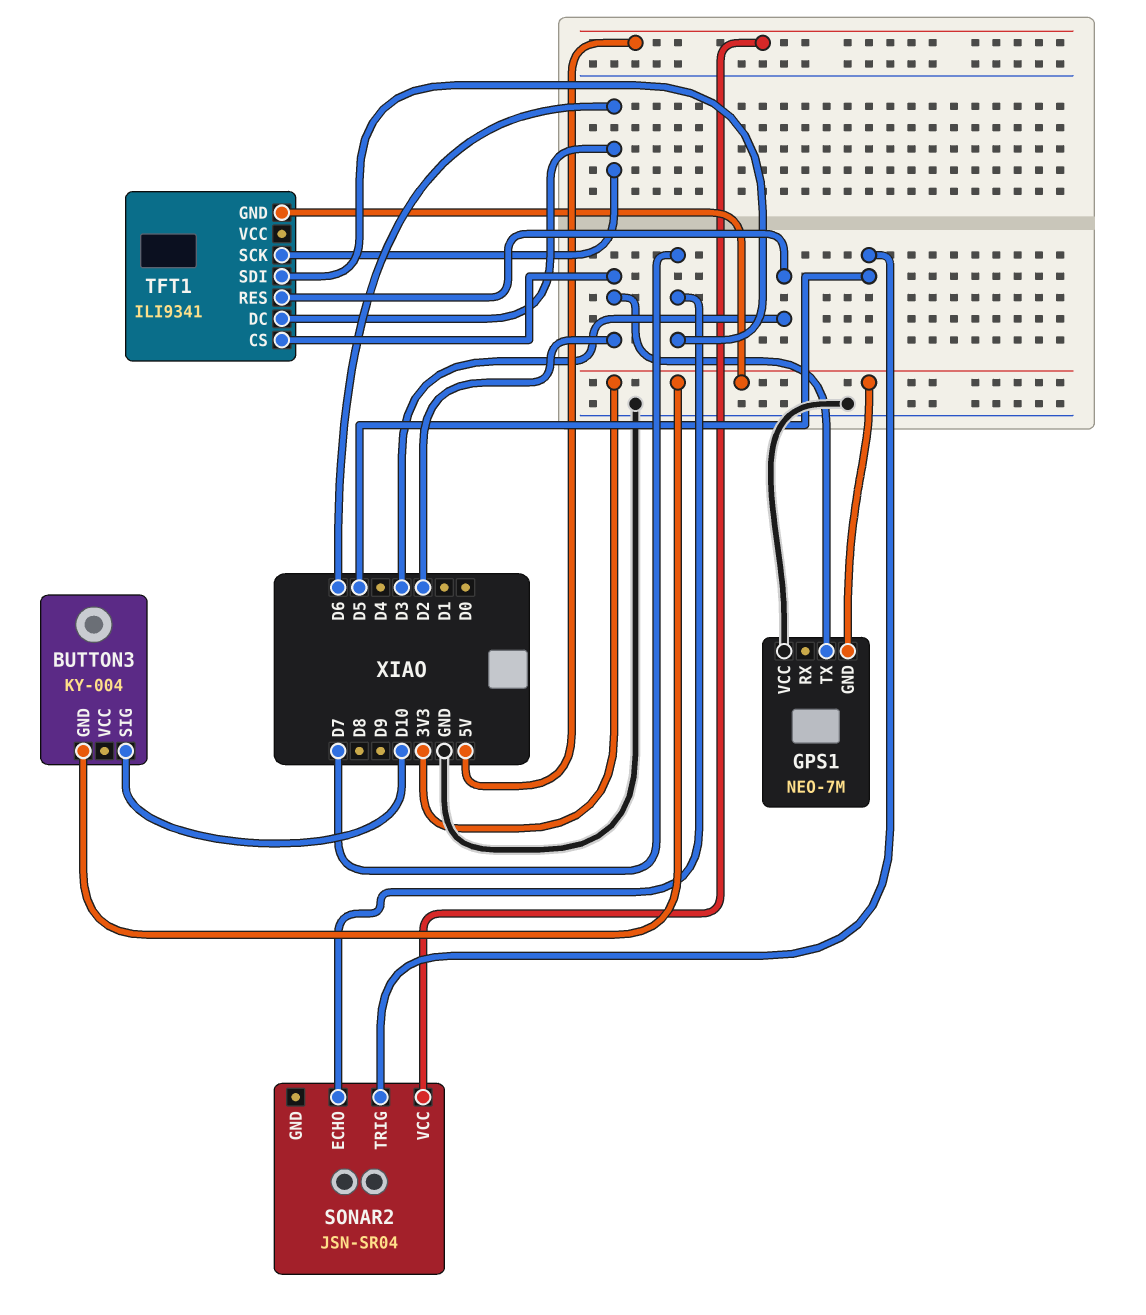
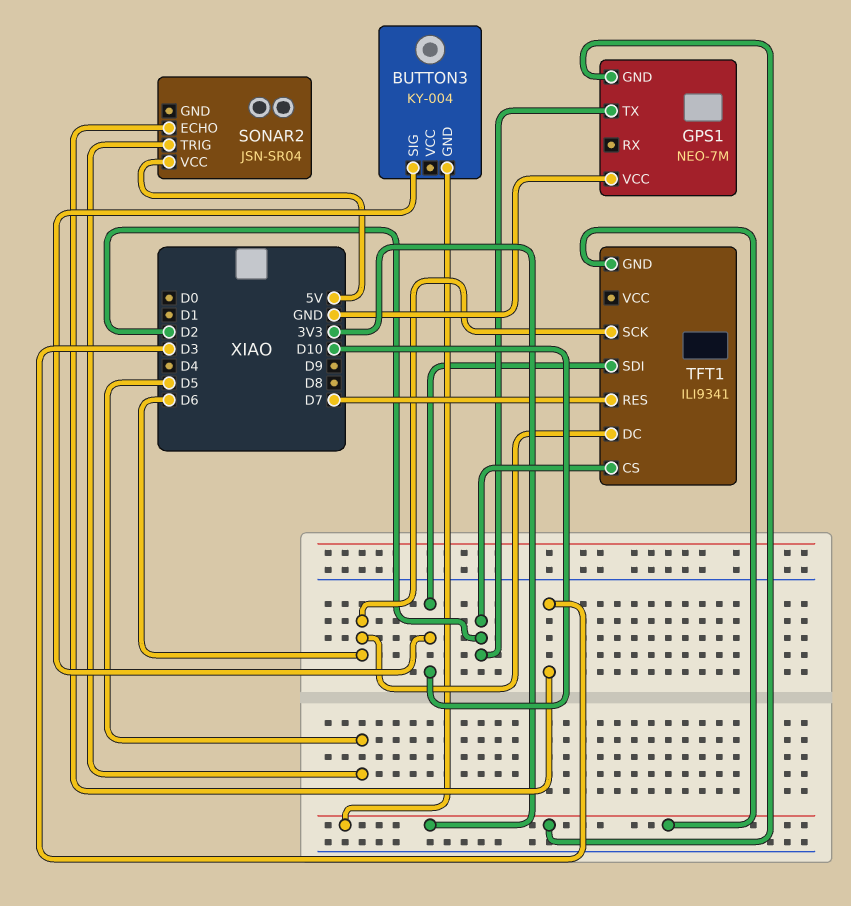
SONAR2 pin ECHO: D7 -> D3
TFT1 pin RES: D3 -> D7
TFT1 pin SDI: D7 -> D10

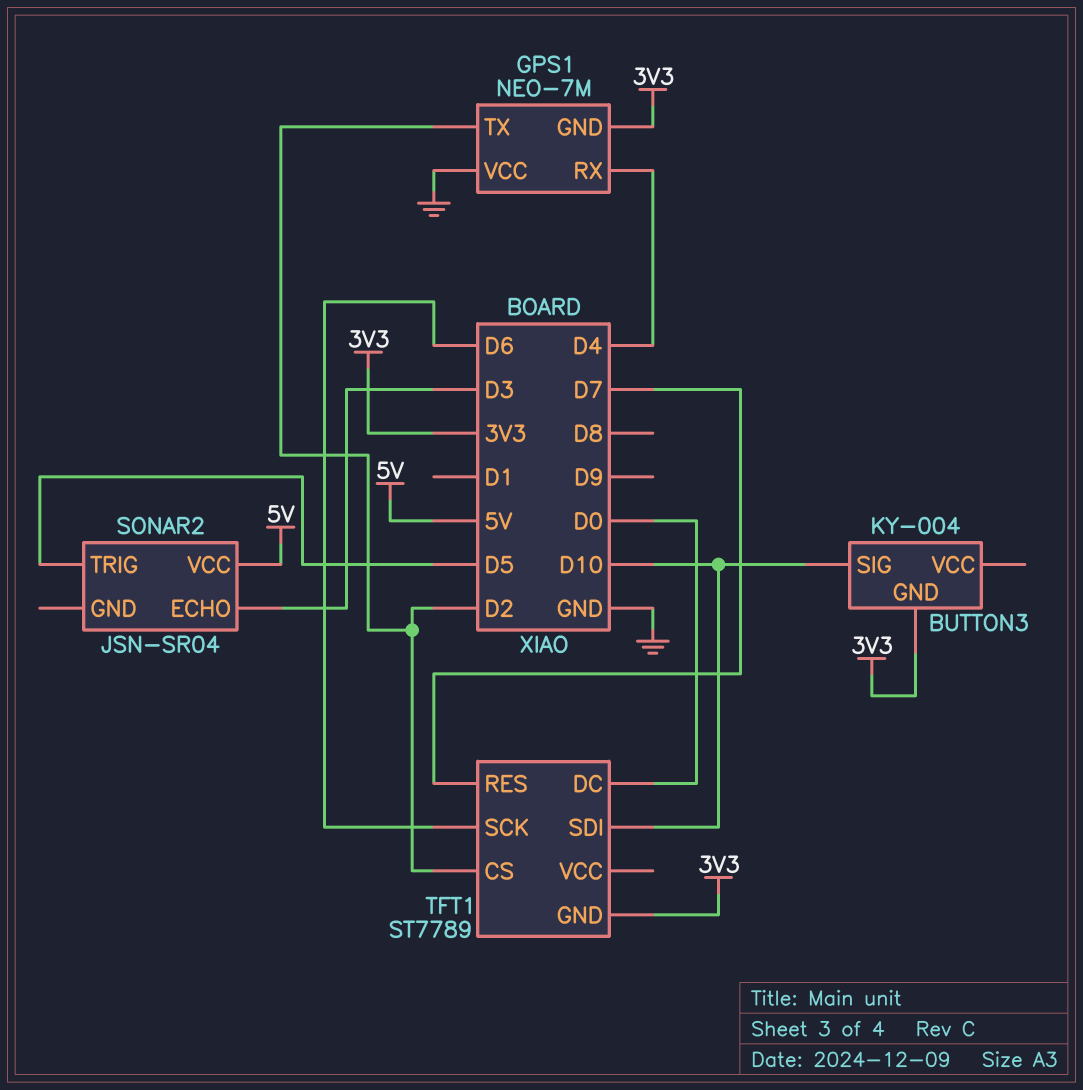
GPS1 pin RX: none -> D4
TFT1: ILI9341 -> ST7789
TFT1 pin DC: D6 -> D0

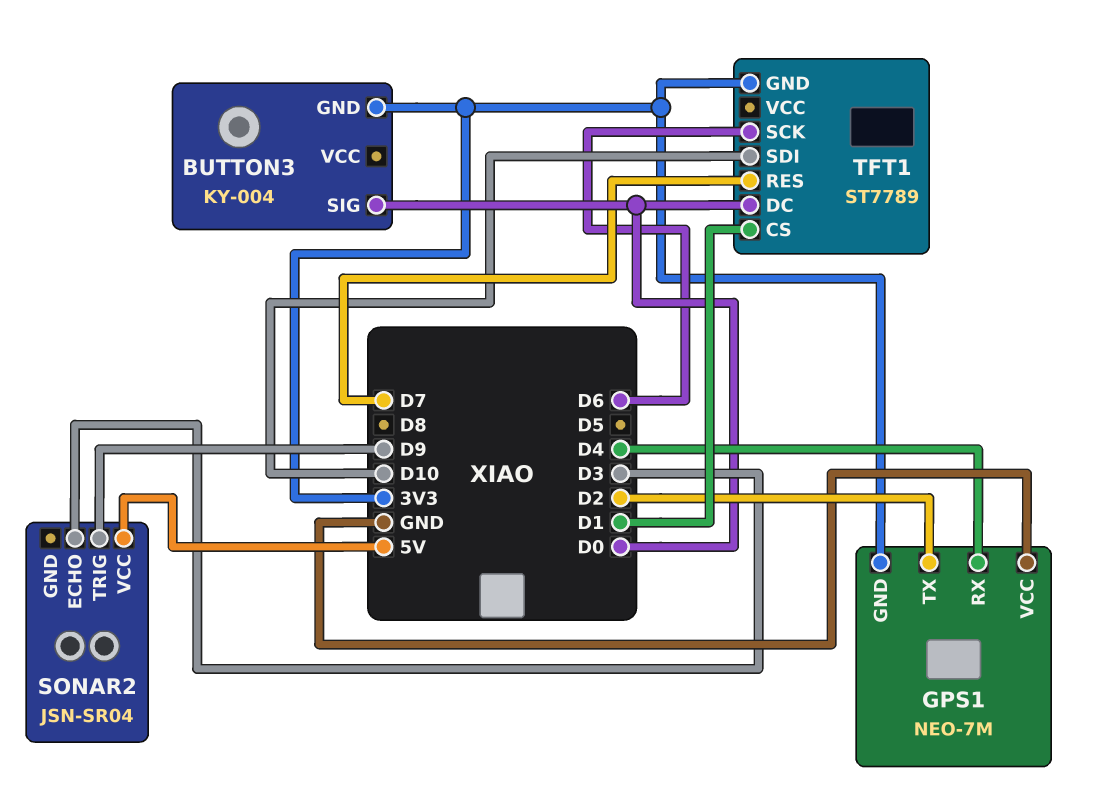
BUTTON3 pin SIG: D10 -> D0
SONAR2 pin TRIG: D5 -> D9
TFT1 pin CS: D2 -> D1

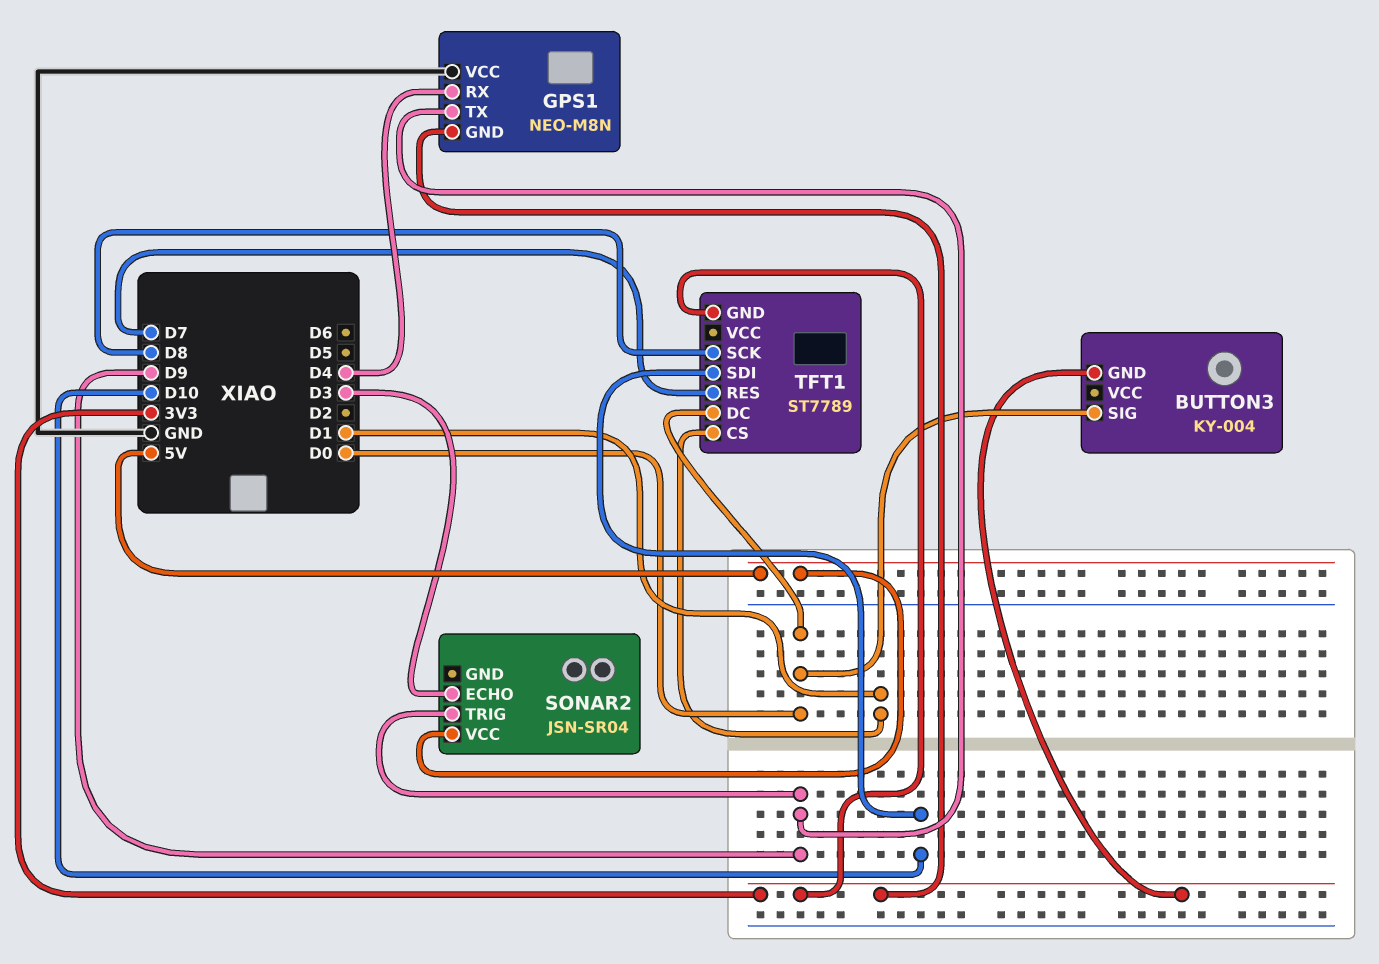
GPS1: NEO-7M -> NEO-M8N
GPS1 pin TX: D2 -> D9
TFT1 pin SCK: D6 -> D8

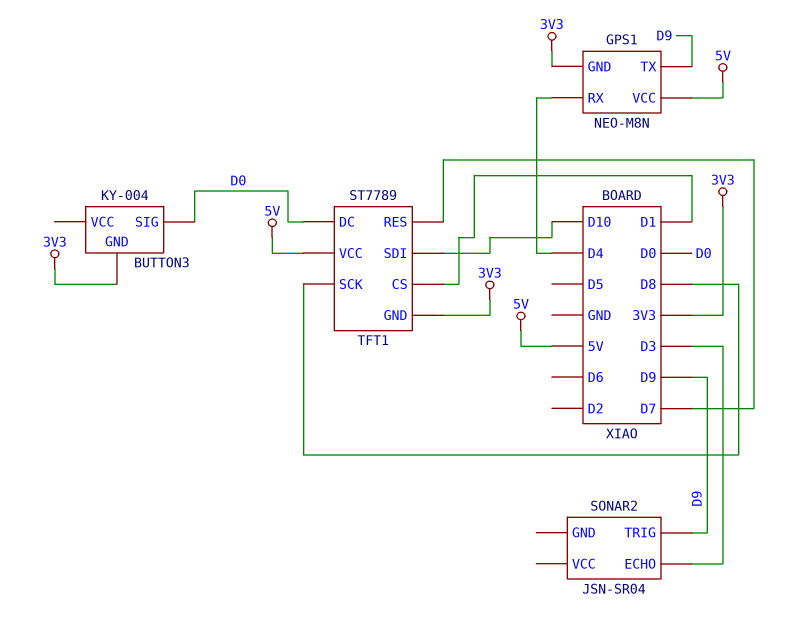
GPS1 pin VCC: GND -> 5V
SONAR2 pin VCC: 5V -> none
TFT1 pin VCC: none -> 5V

